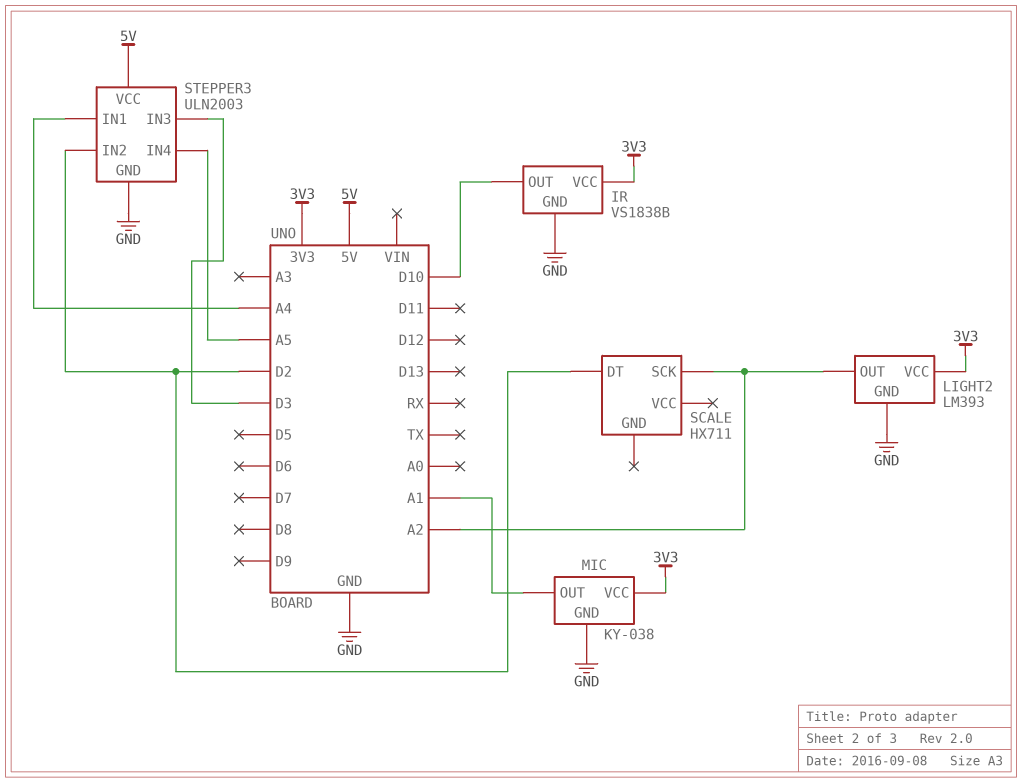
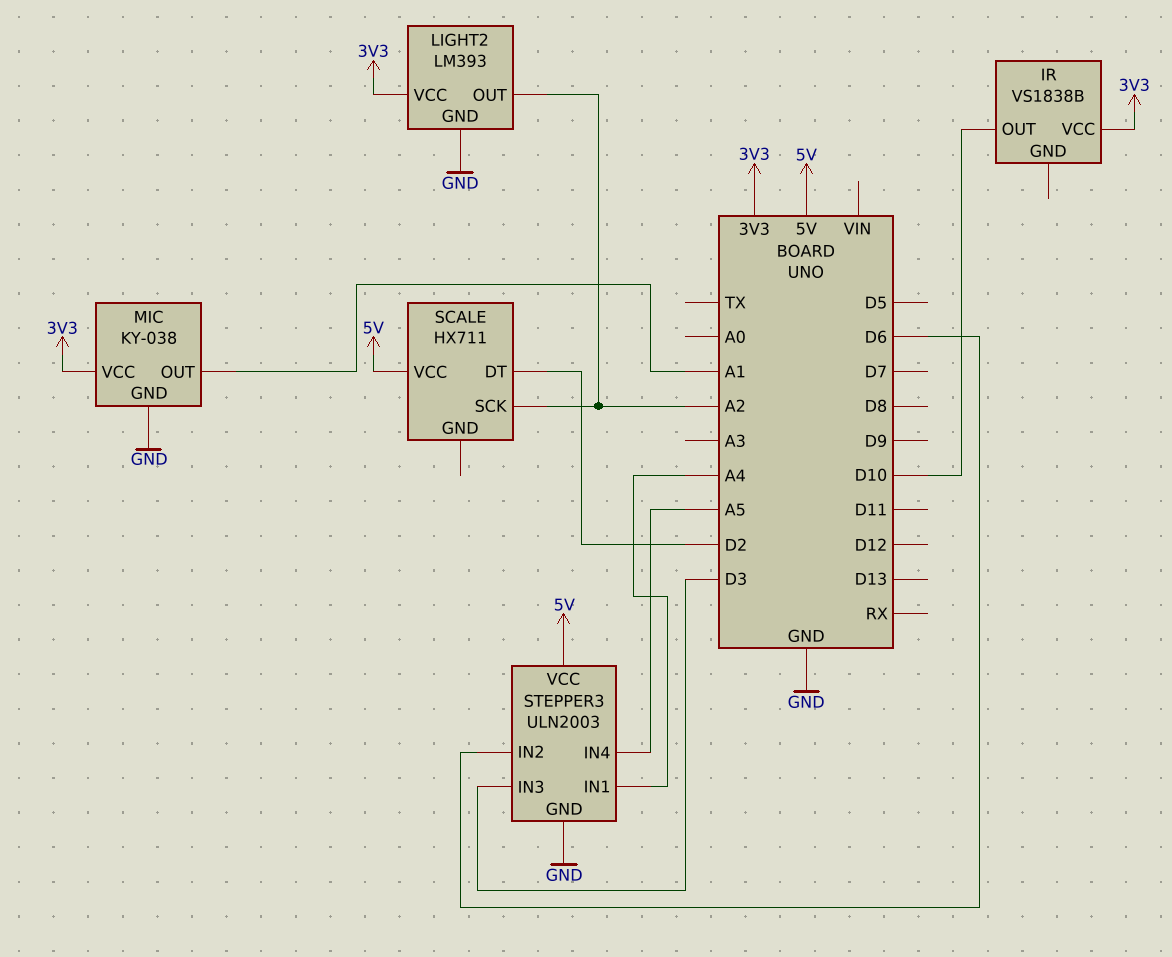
IR pin GND: GND -> none
SCALE pin VCC: none -> 5V
STEPPER3 pin IN2: D2 -> D6

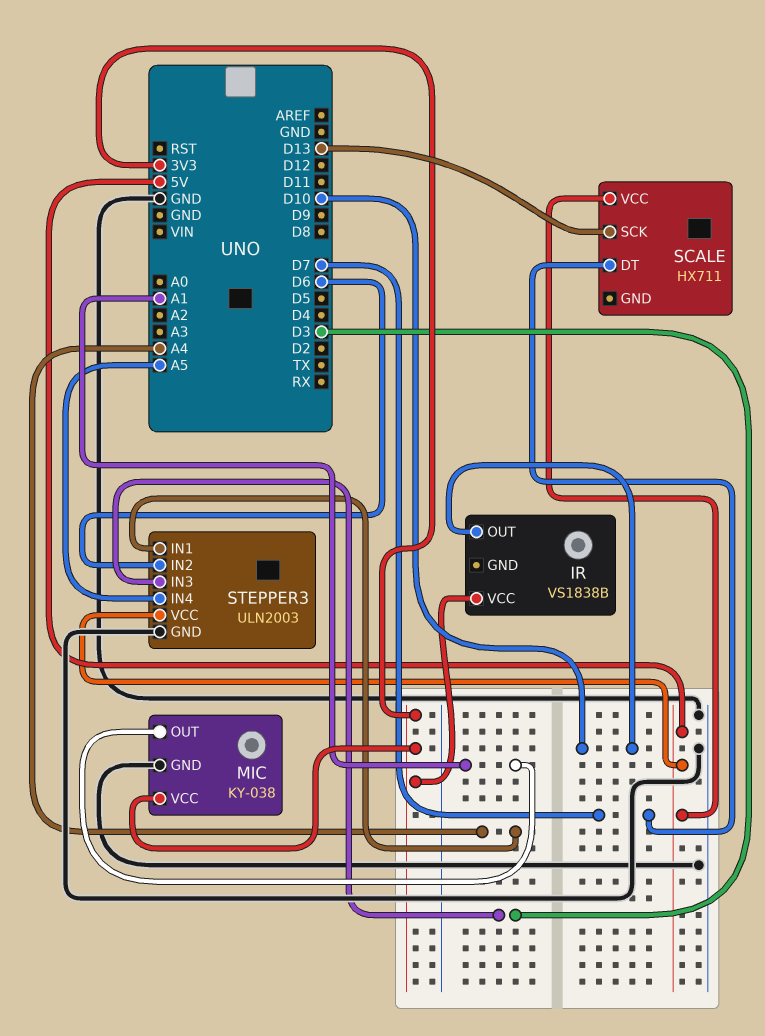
LIGHT2: LM393 -> none
LIGHT2 pin GND: GND -> none
LIGHT2 pin OUT: A2 -> none
LIGHT2 pin VCC: 3V3 -> none
SCALE pin DT: D2 -> D7
SCALE pin SCK: A2 -> D13

